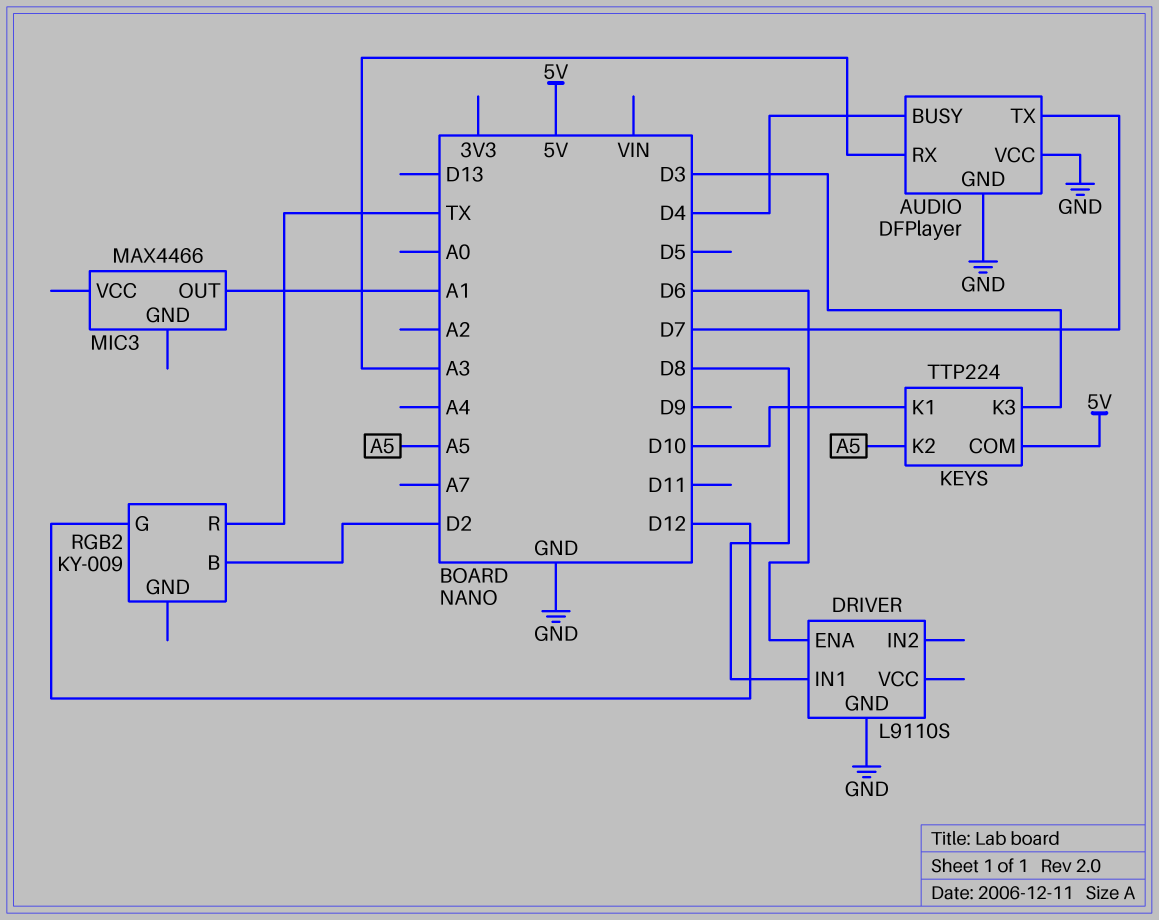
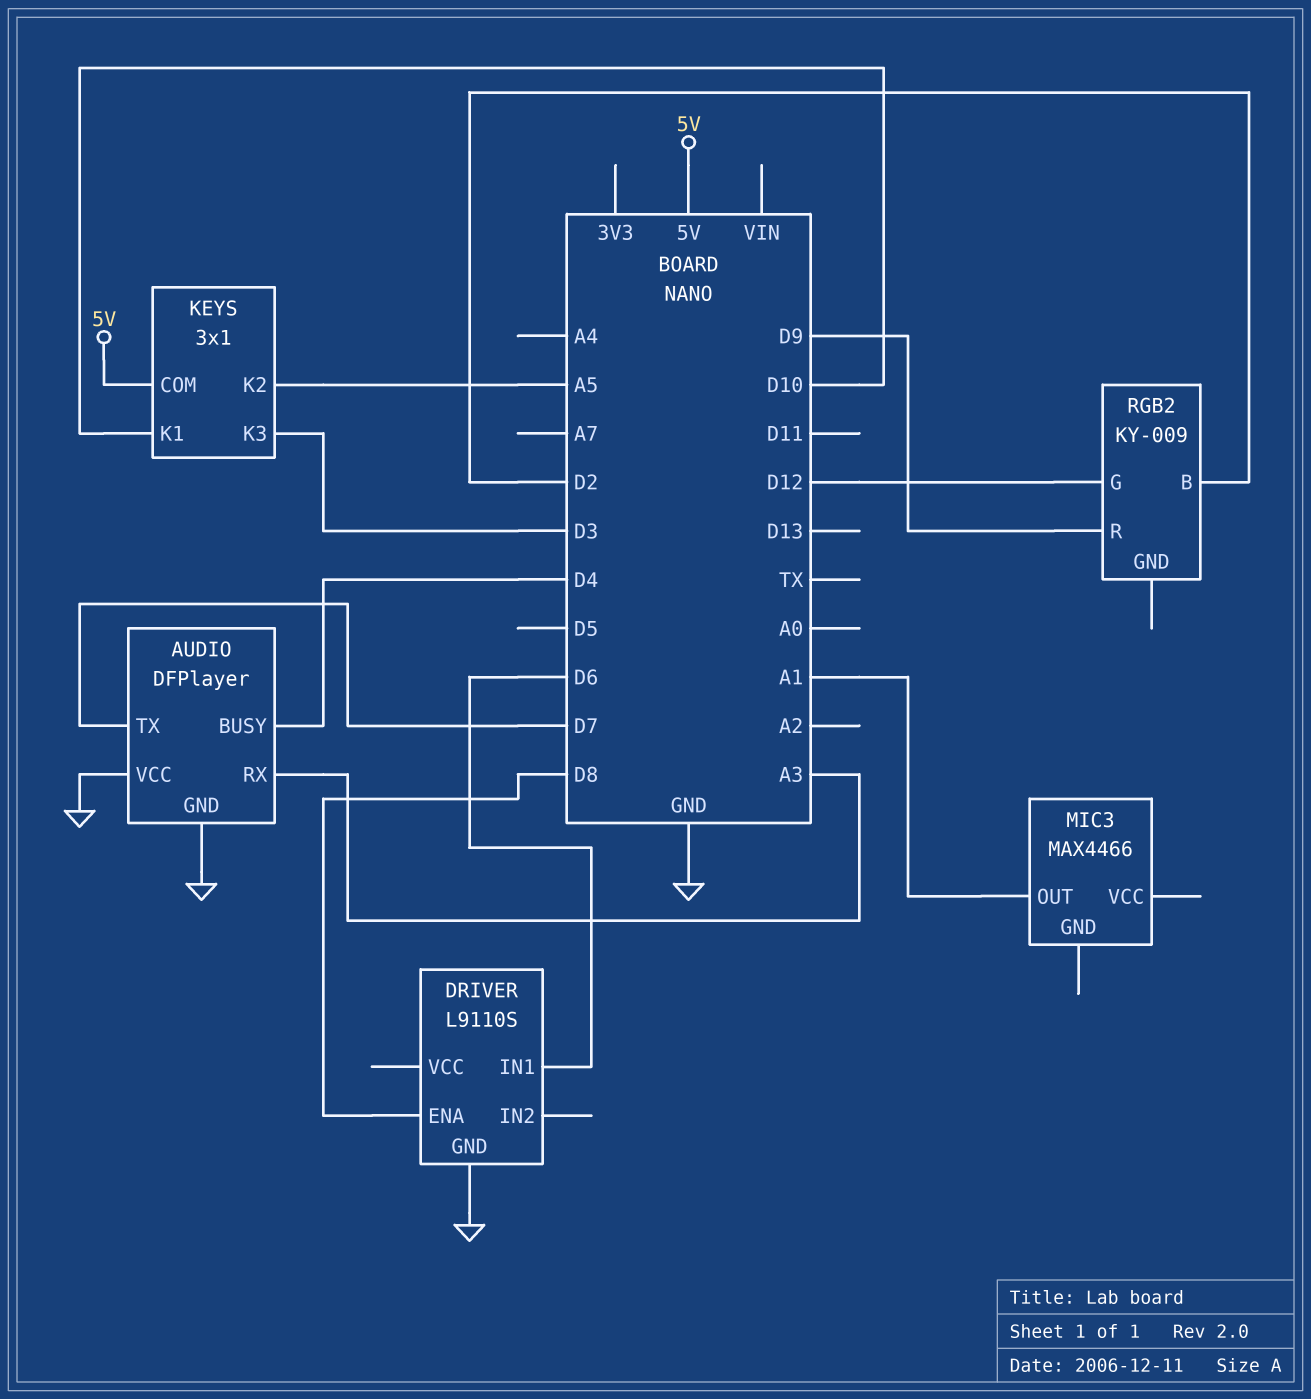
DRIVER pin ENA: D6 -> D8
DRIVER pin IN1: D8 -> D6
KEYS: TTP224 -> 3x1
RGB2 pin R: TX -> D9

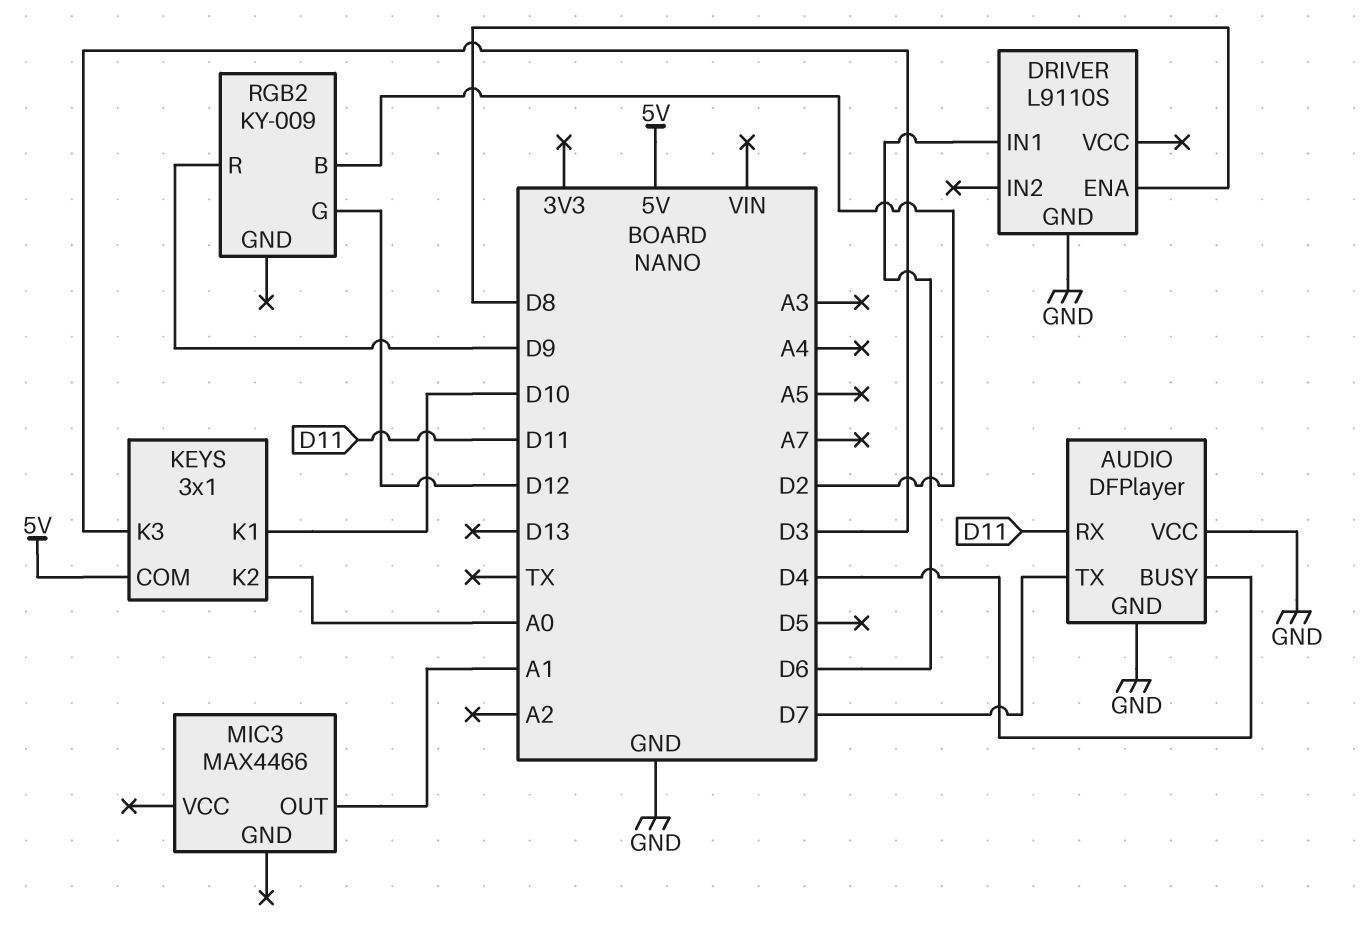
AUDIO pin RX: A3 -> D11
KEYS pin K2: A5 -> A0

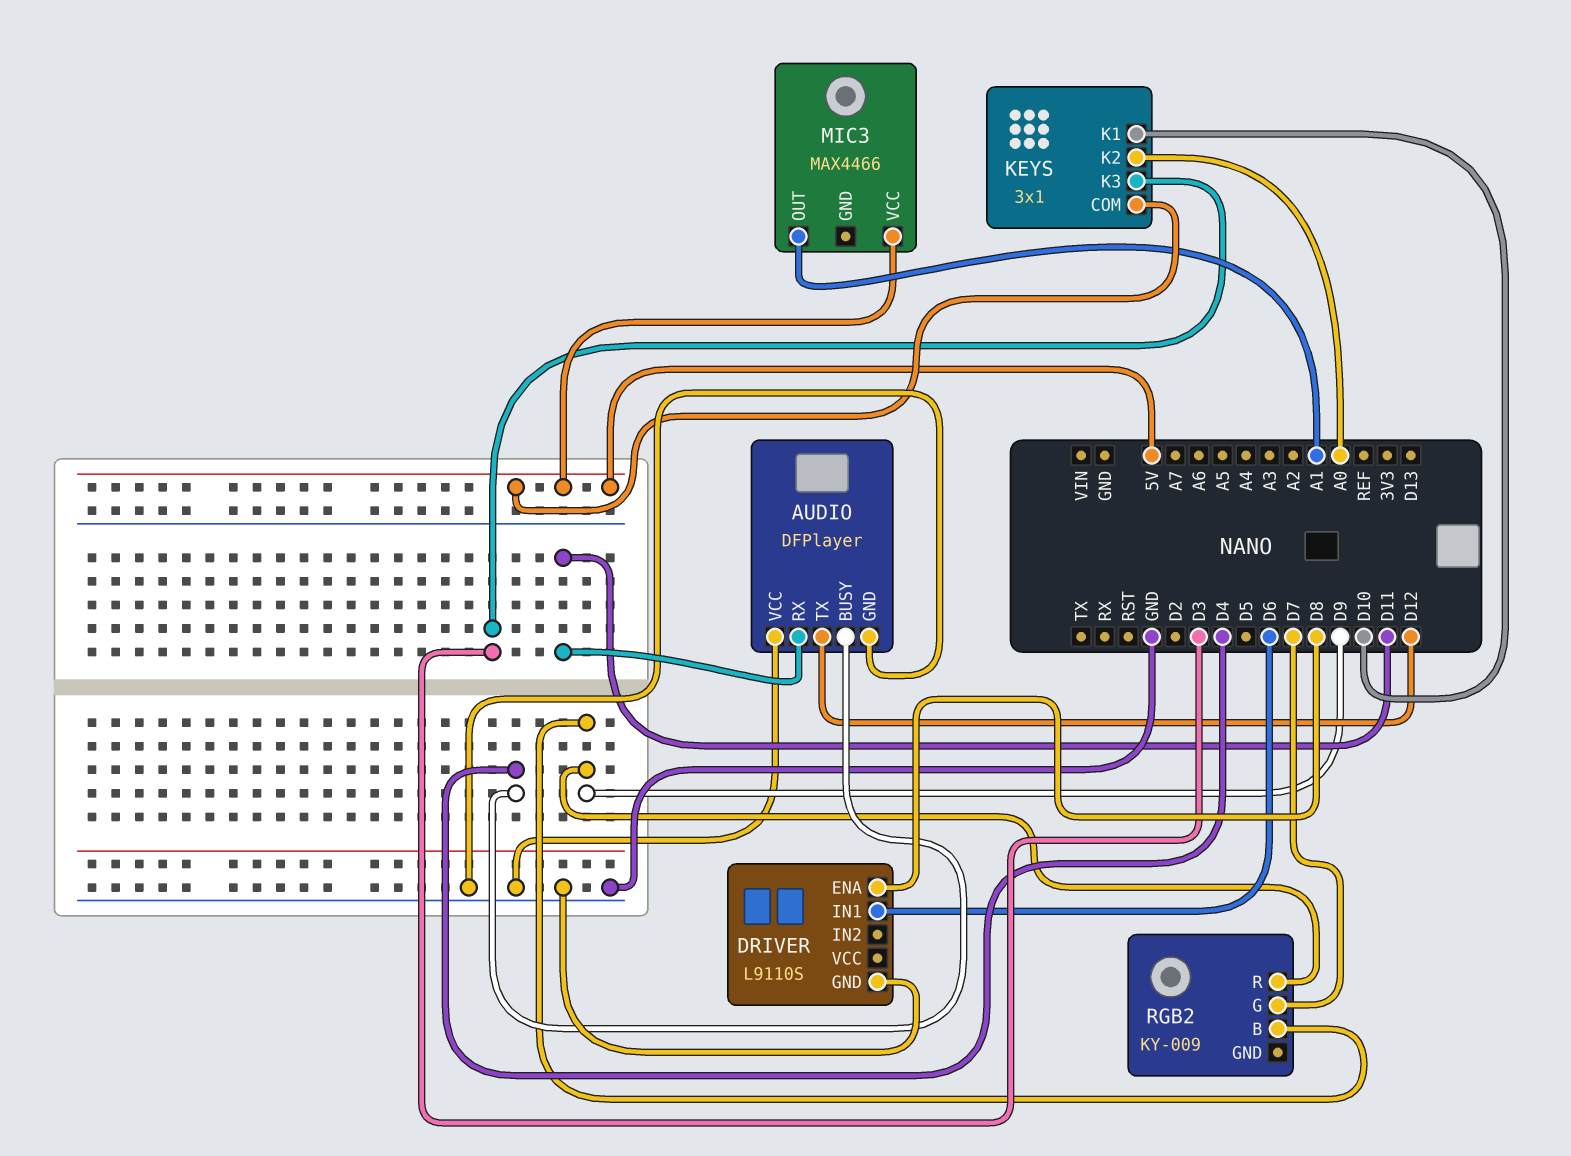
AUDIO pin TX: D7 -> D12
MIC3 pin VCC: none -> 5V
RGB2 pin B: D2 -> D9
RGB2 pin G: D12 -> D7

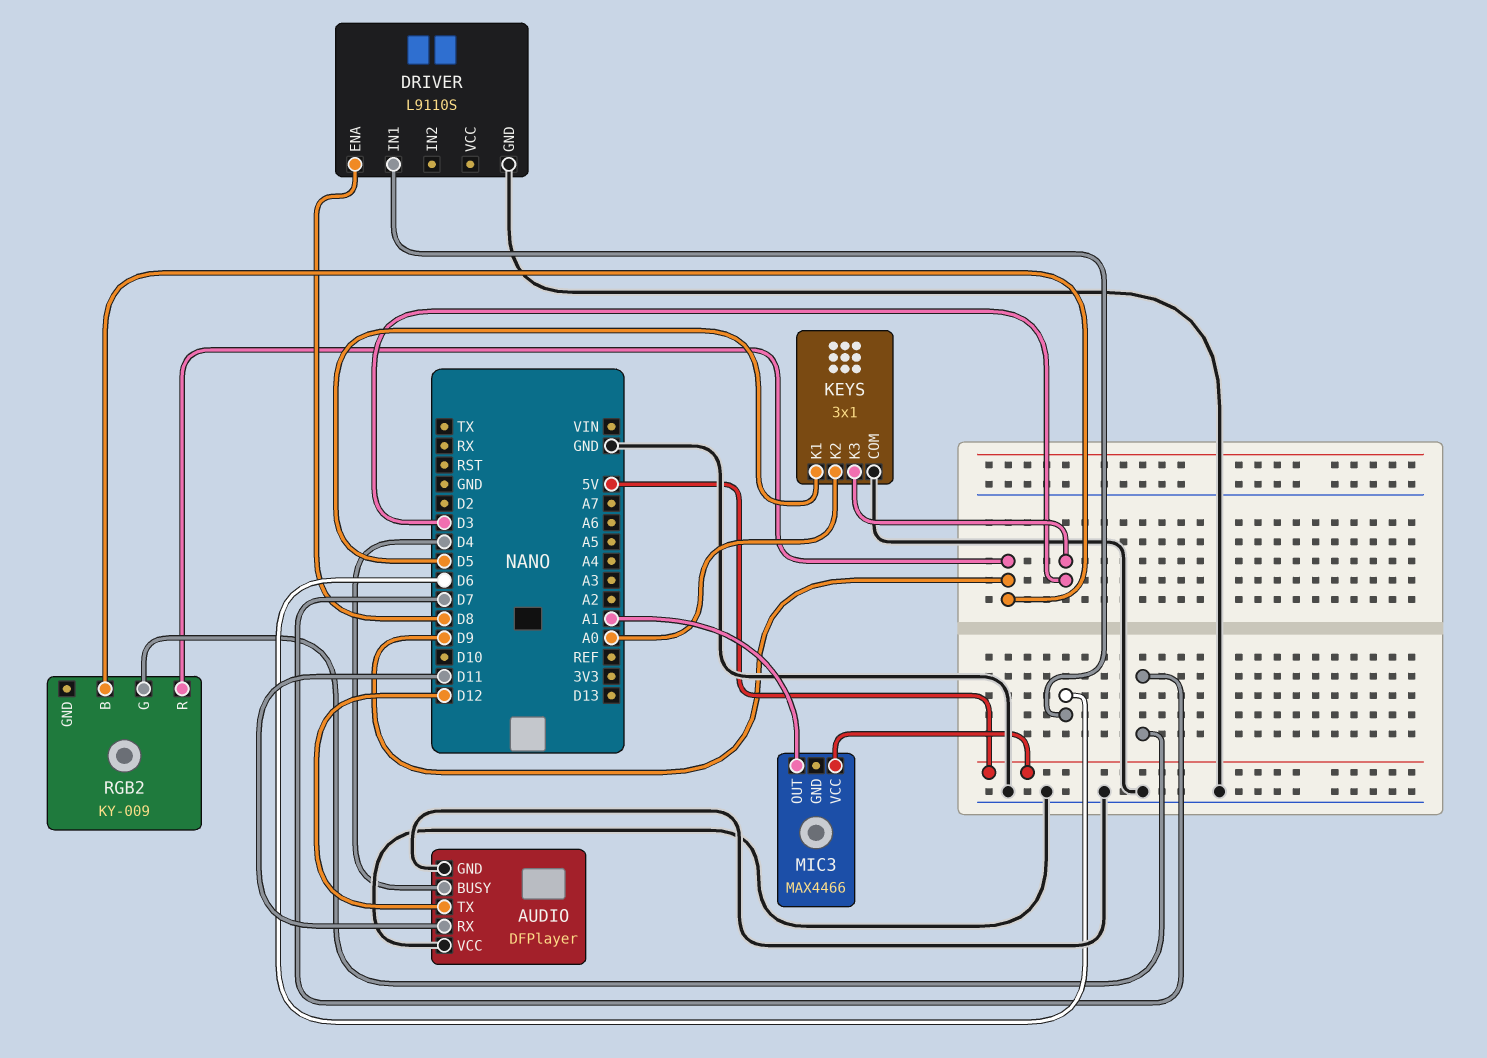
KEYS pin COM: 5V -> GND
KEYS pin K1: D10 -> D5

